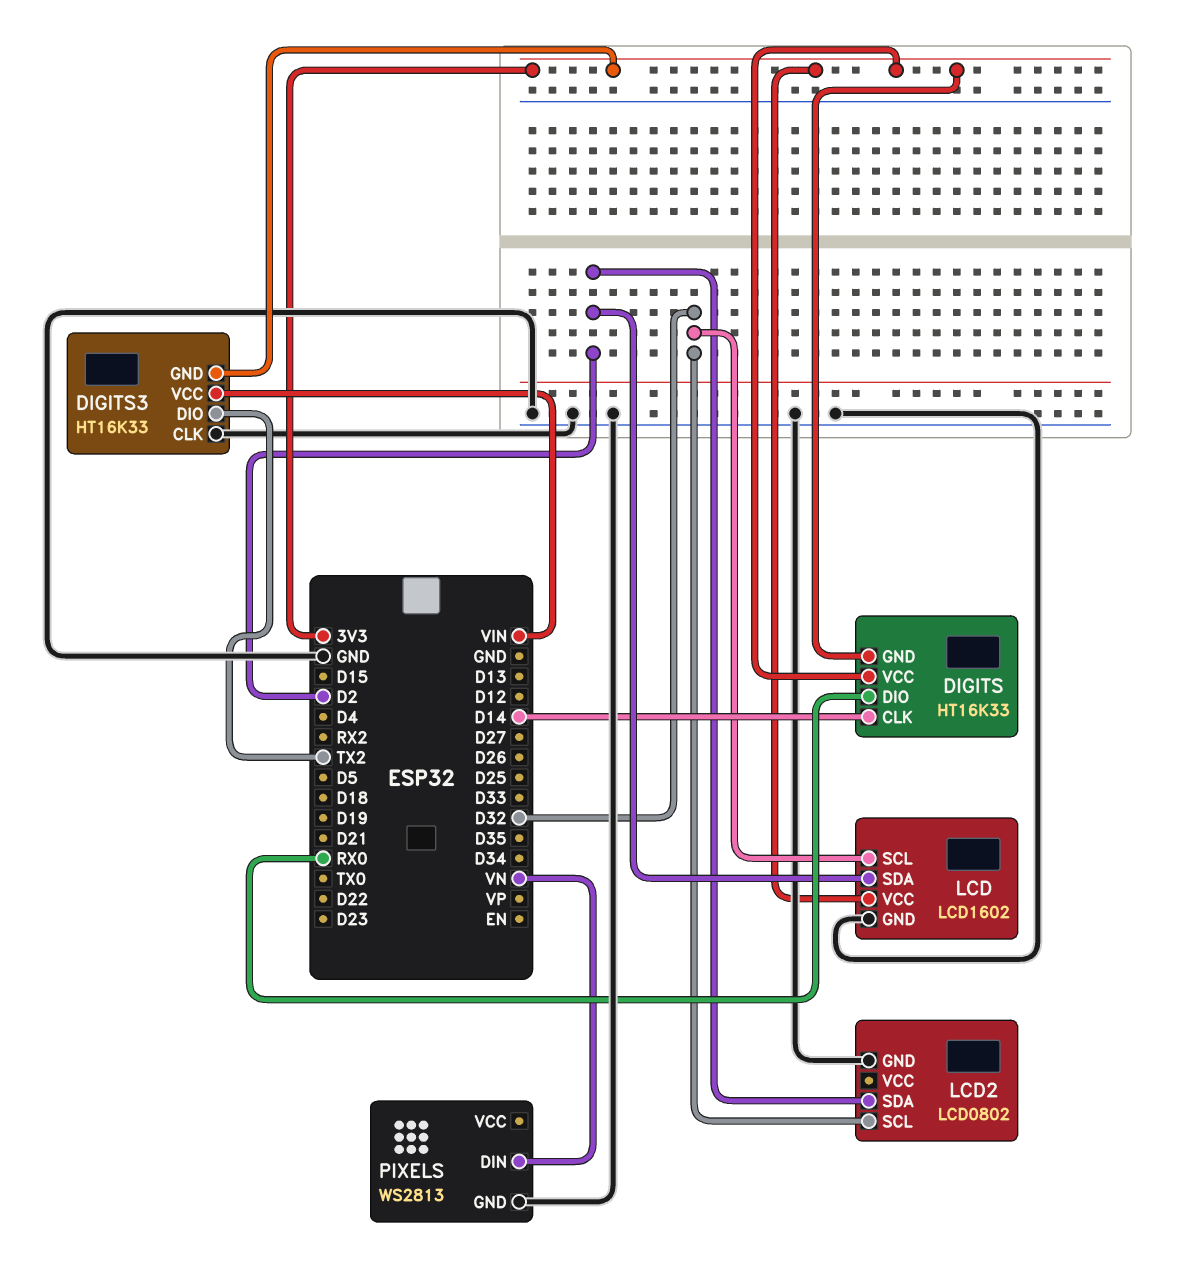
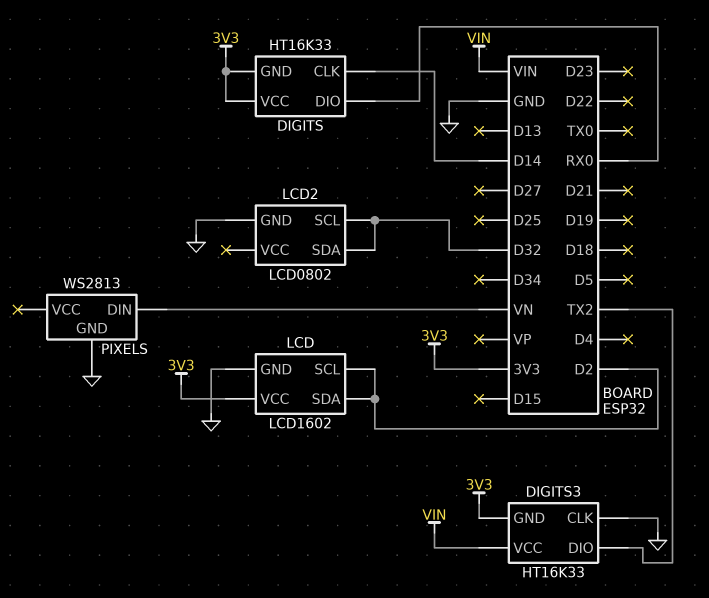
LCD pin SCL: D32 -> D2
LCD2 pin SDA: D2 -> D32

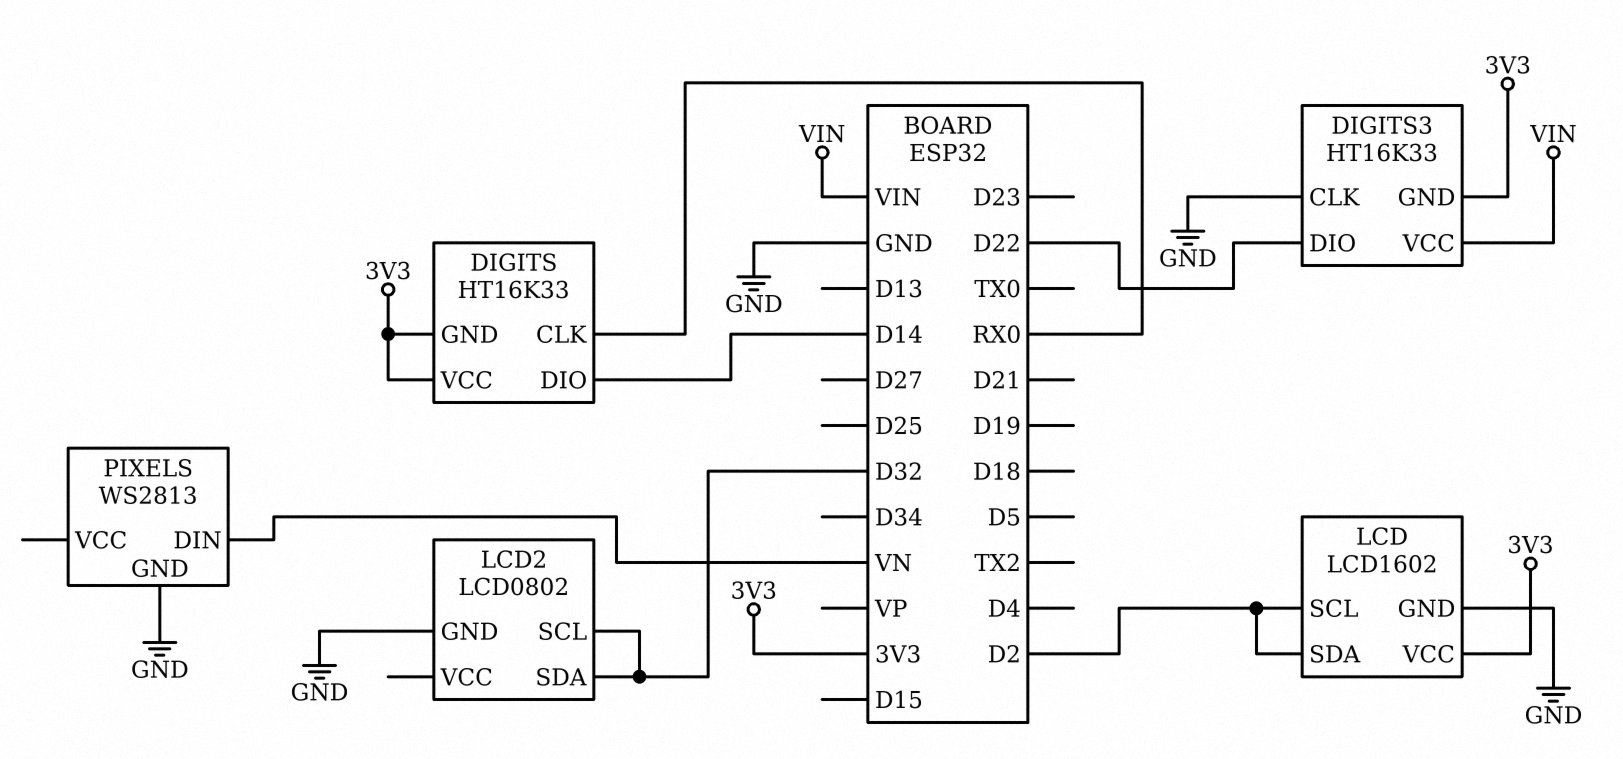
DIGITS pin CLK: D14 -> RX0
DIGITS pin DIO: RX0 -> D14
DIGITS3 pin DIO: TX2 -> D22

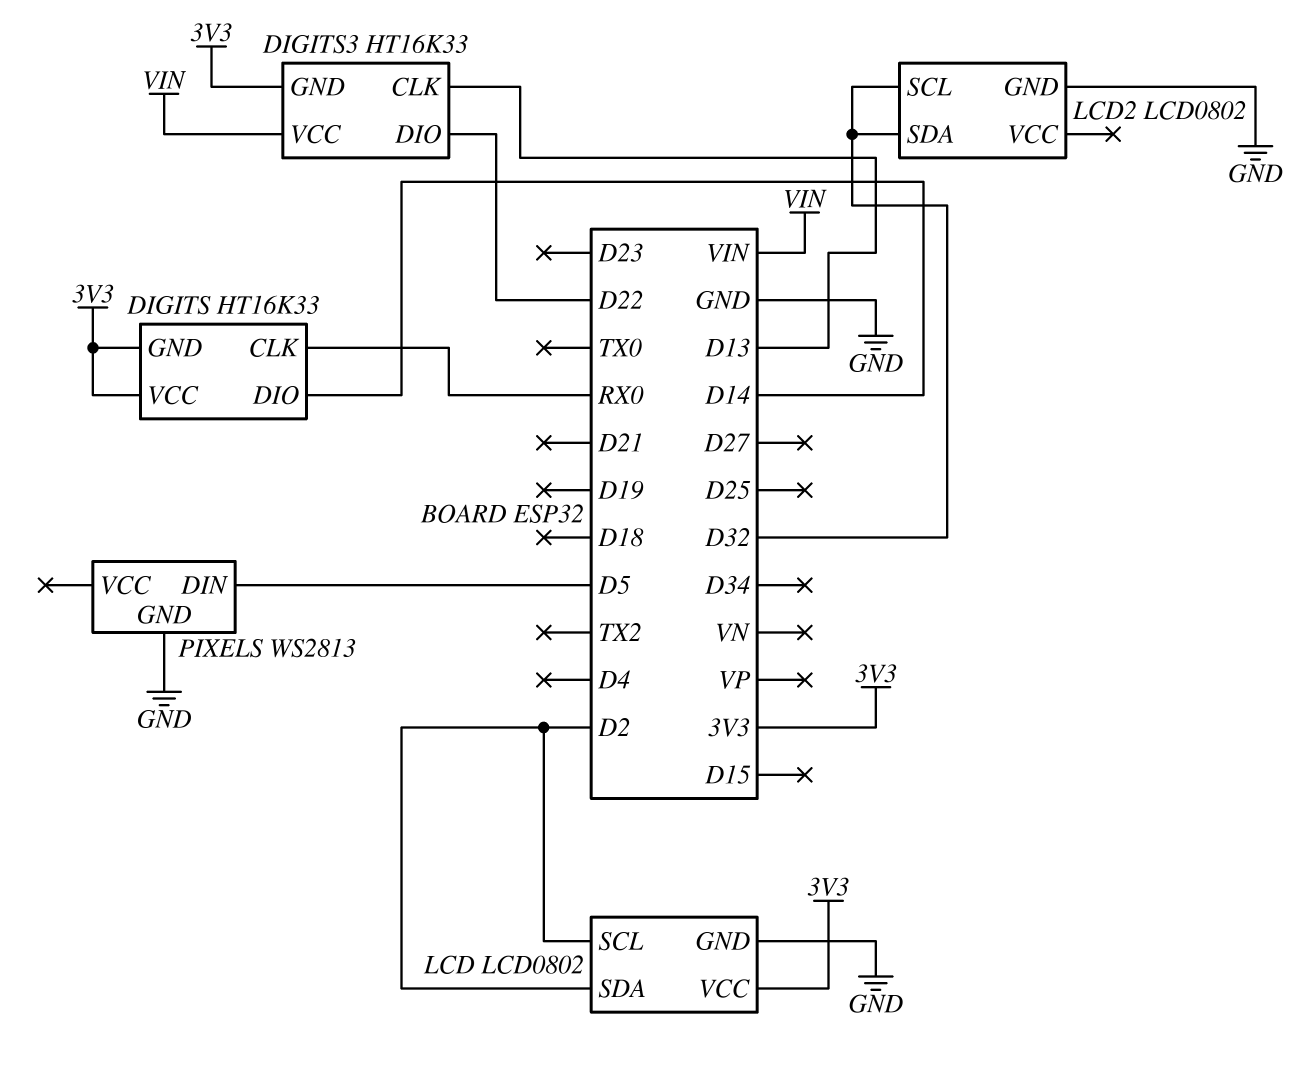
DIGITS3 pin CLK: GND -> D13
LCD: LCD1602 -> LCD0802
PIXELS pin DIN: VN -> D5

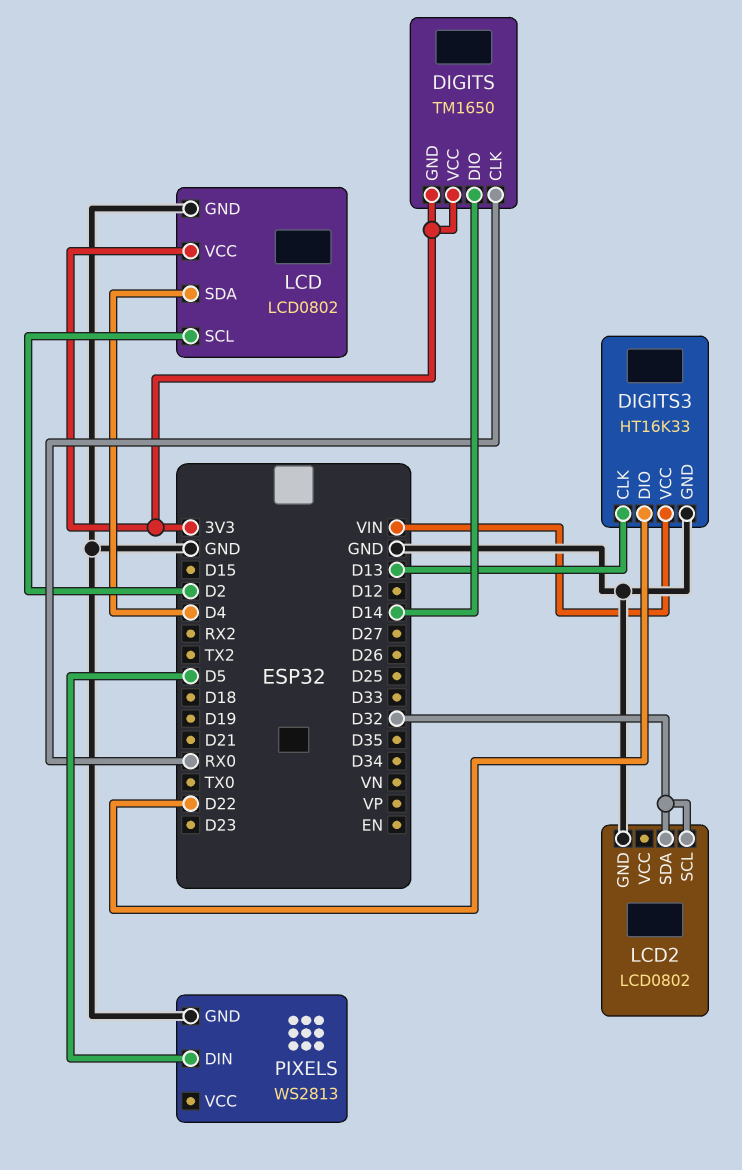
DIGITS: HT16K33 -> TM1650
DIGITS3 pin GND: 3V3 -> GND
LCD pin SDA: D2 -> D4

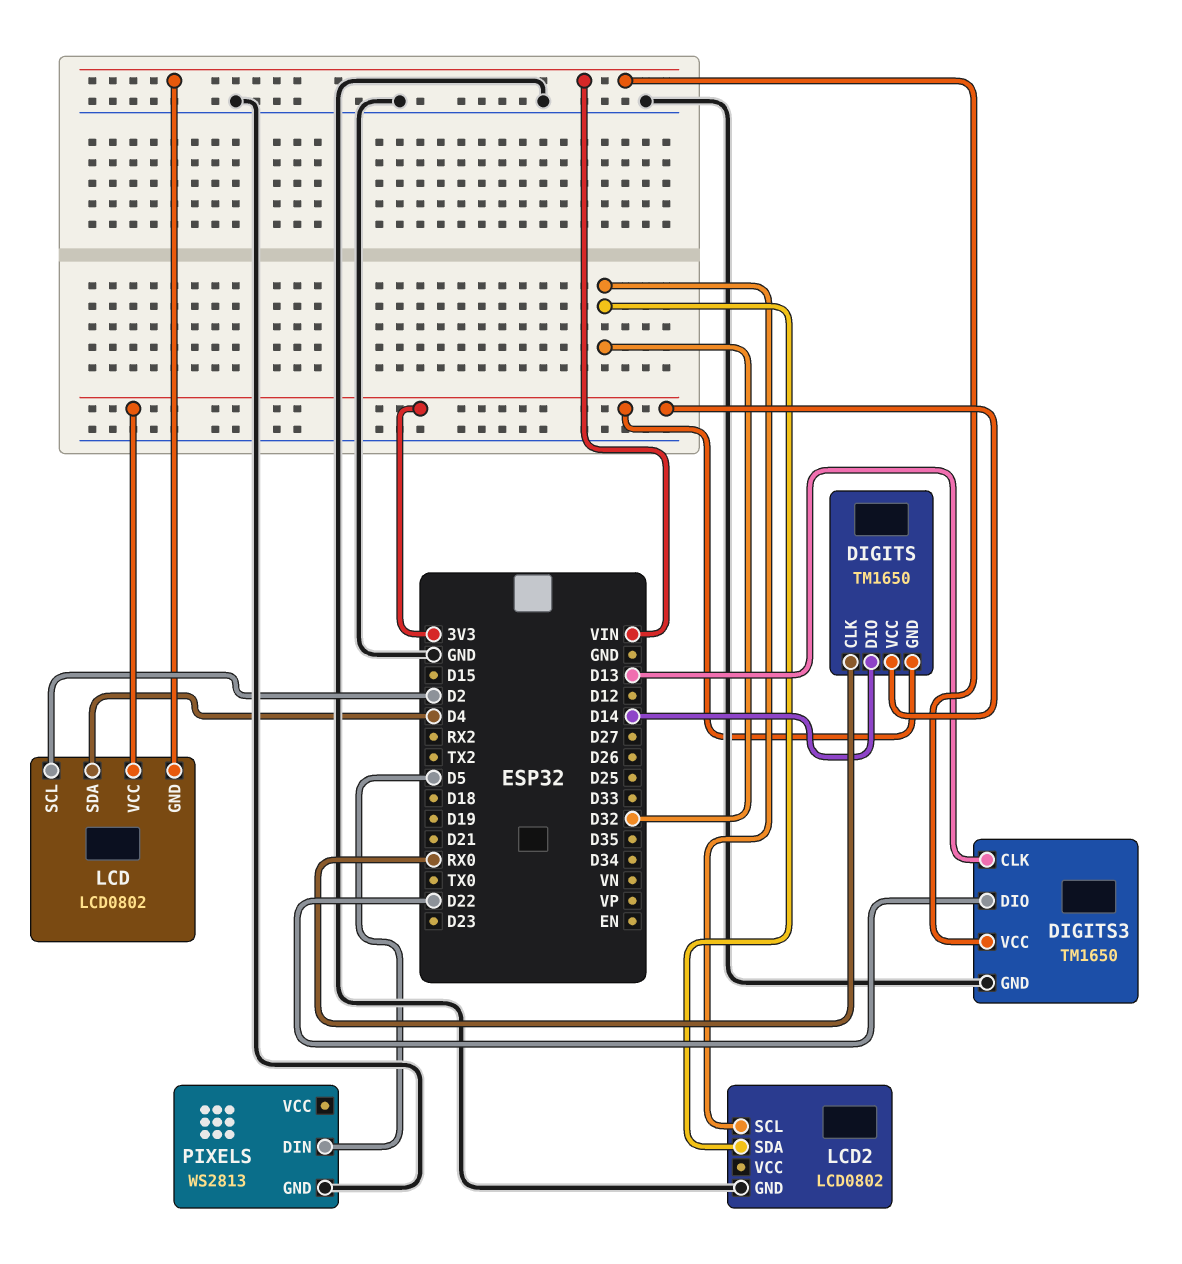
DIGITS3: HT16K33 -> TM1650
LCD pin GND: GND -> VIN

